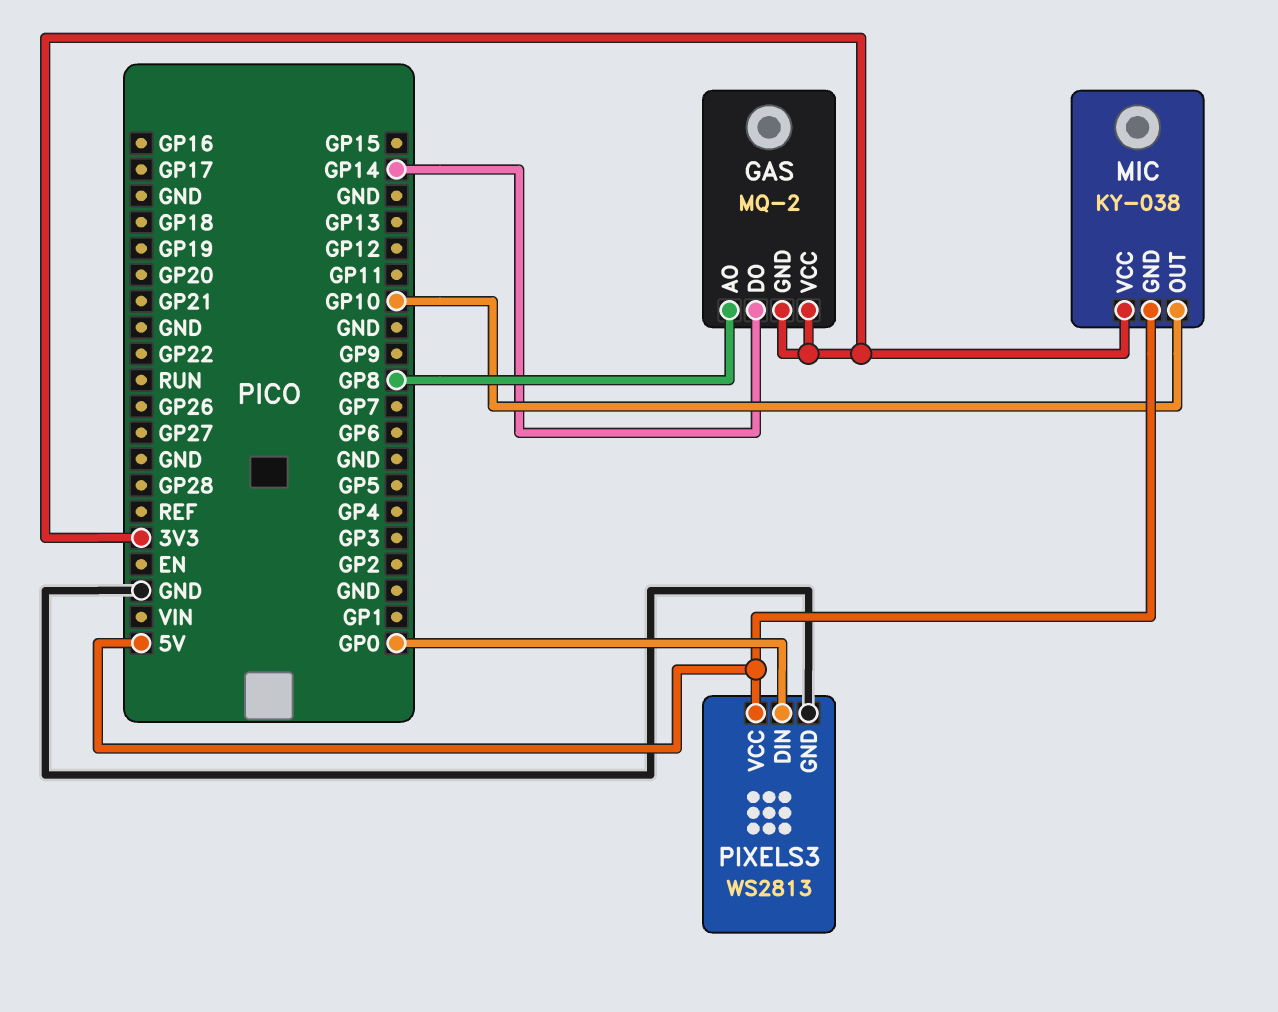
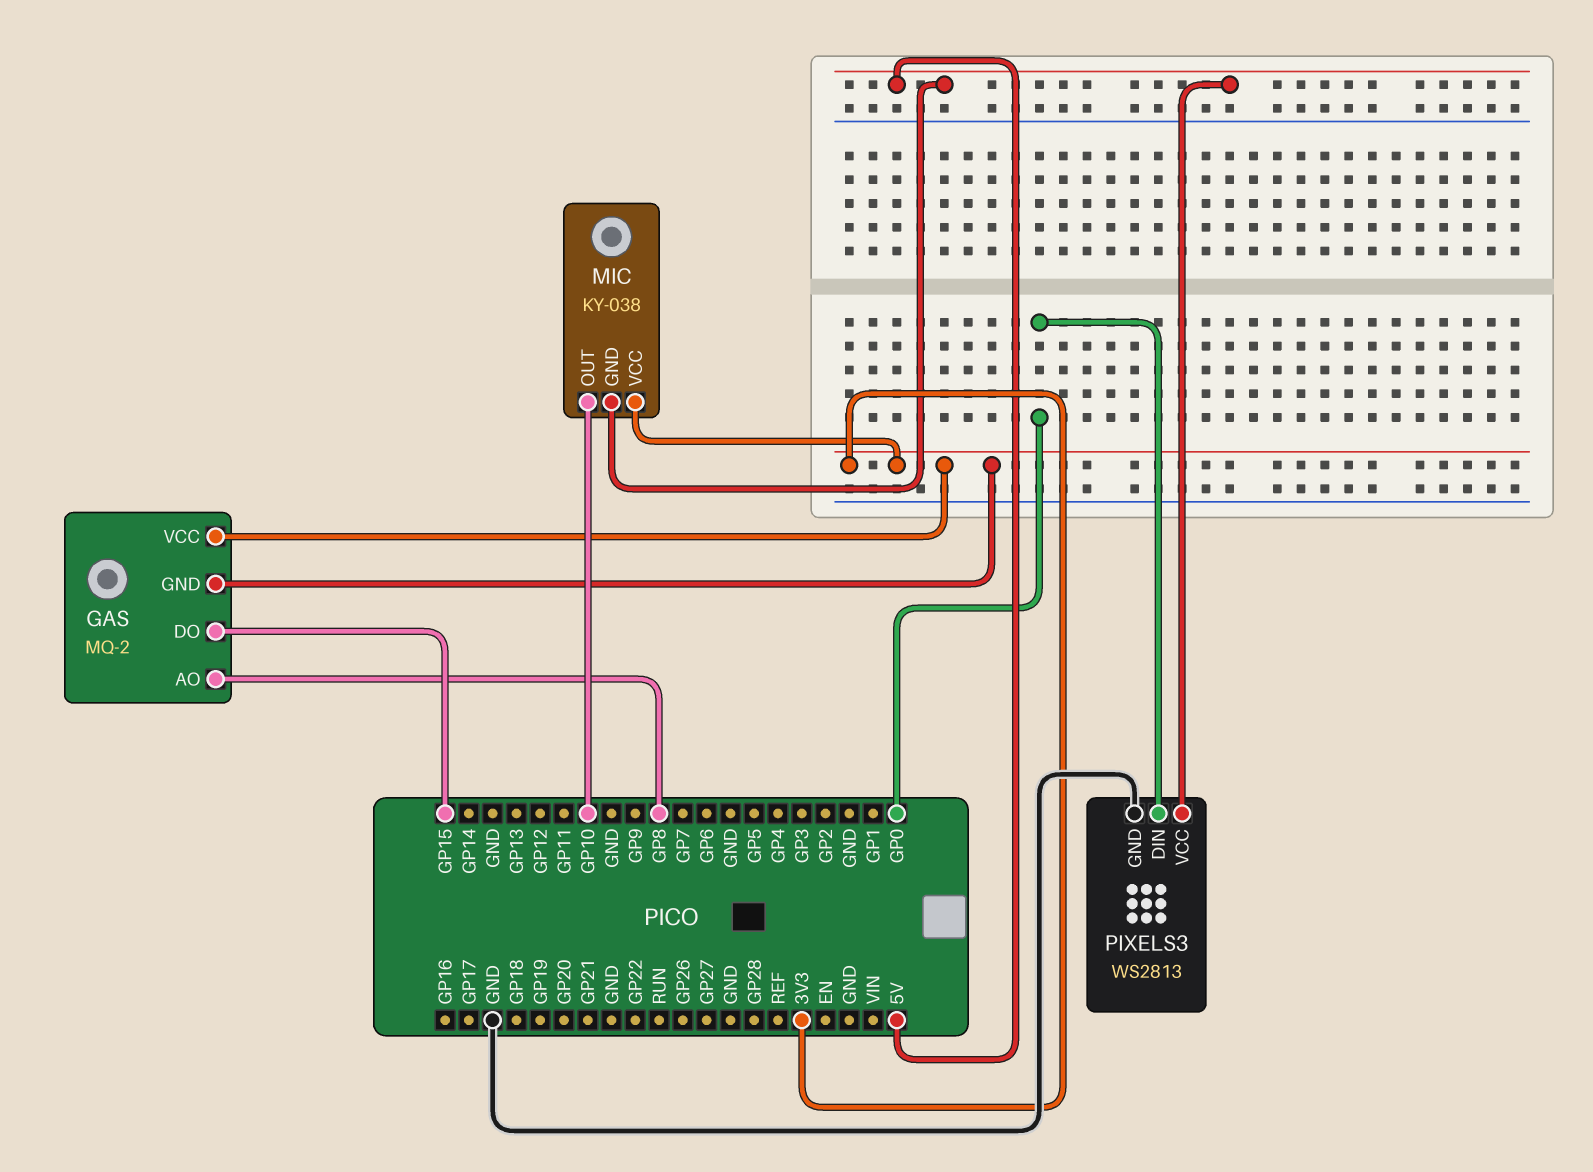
GAS pin DO: GP14 -> GP15

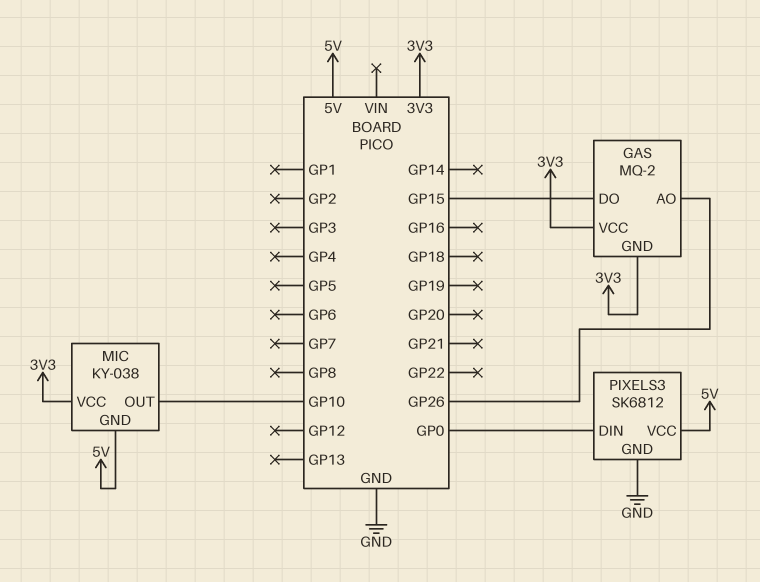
GAS pin AO: GP8 -> GP26
PIXELS3: WS2813 -> SK6812

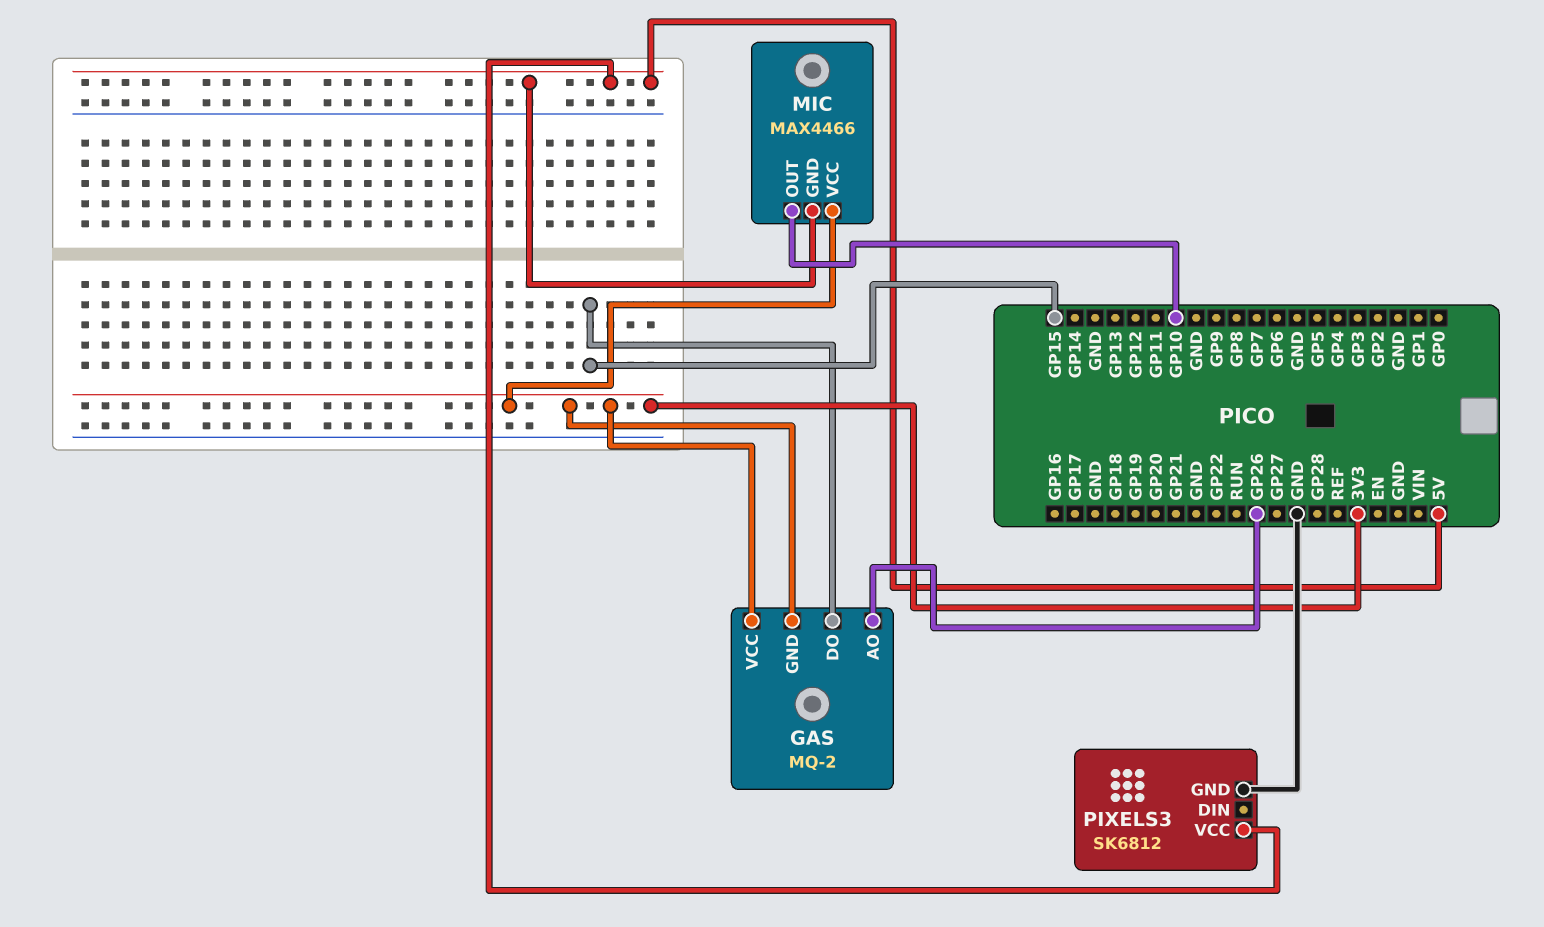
MIC: KY-038 -> MAX4466
PIXELS3 pin DIN: GP0 -> none

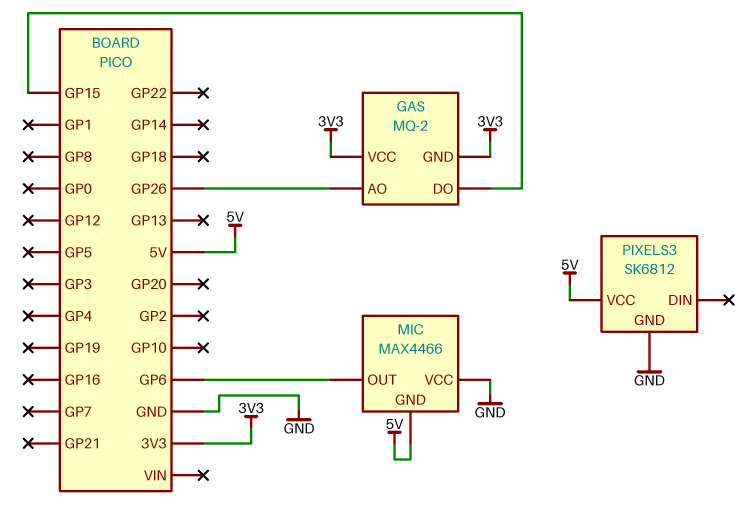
MIC pin OUT: GP10 -> GP6
MIC pin VCC: 3V3 -> GND

